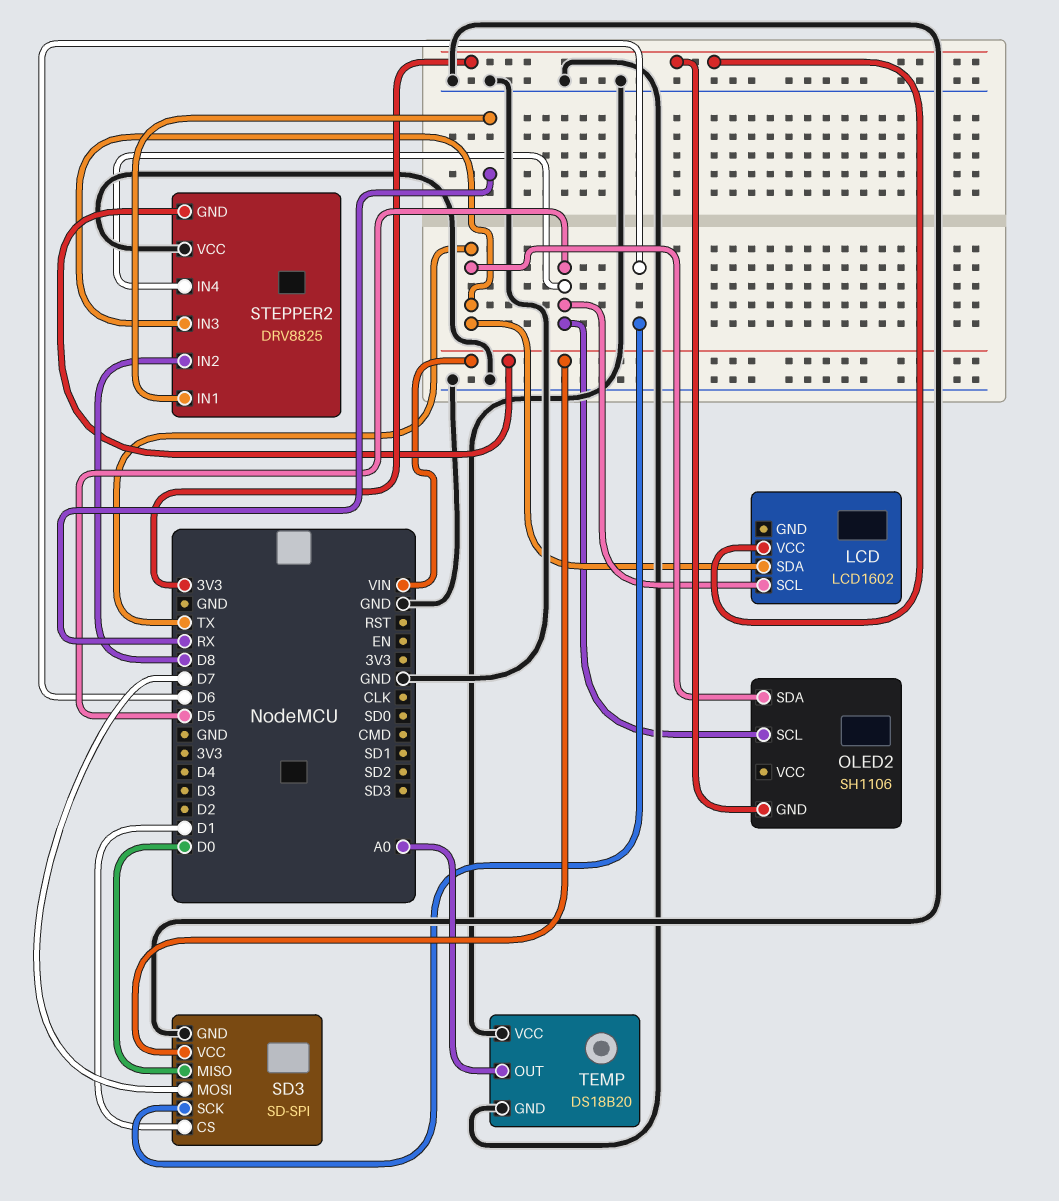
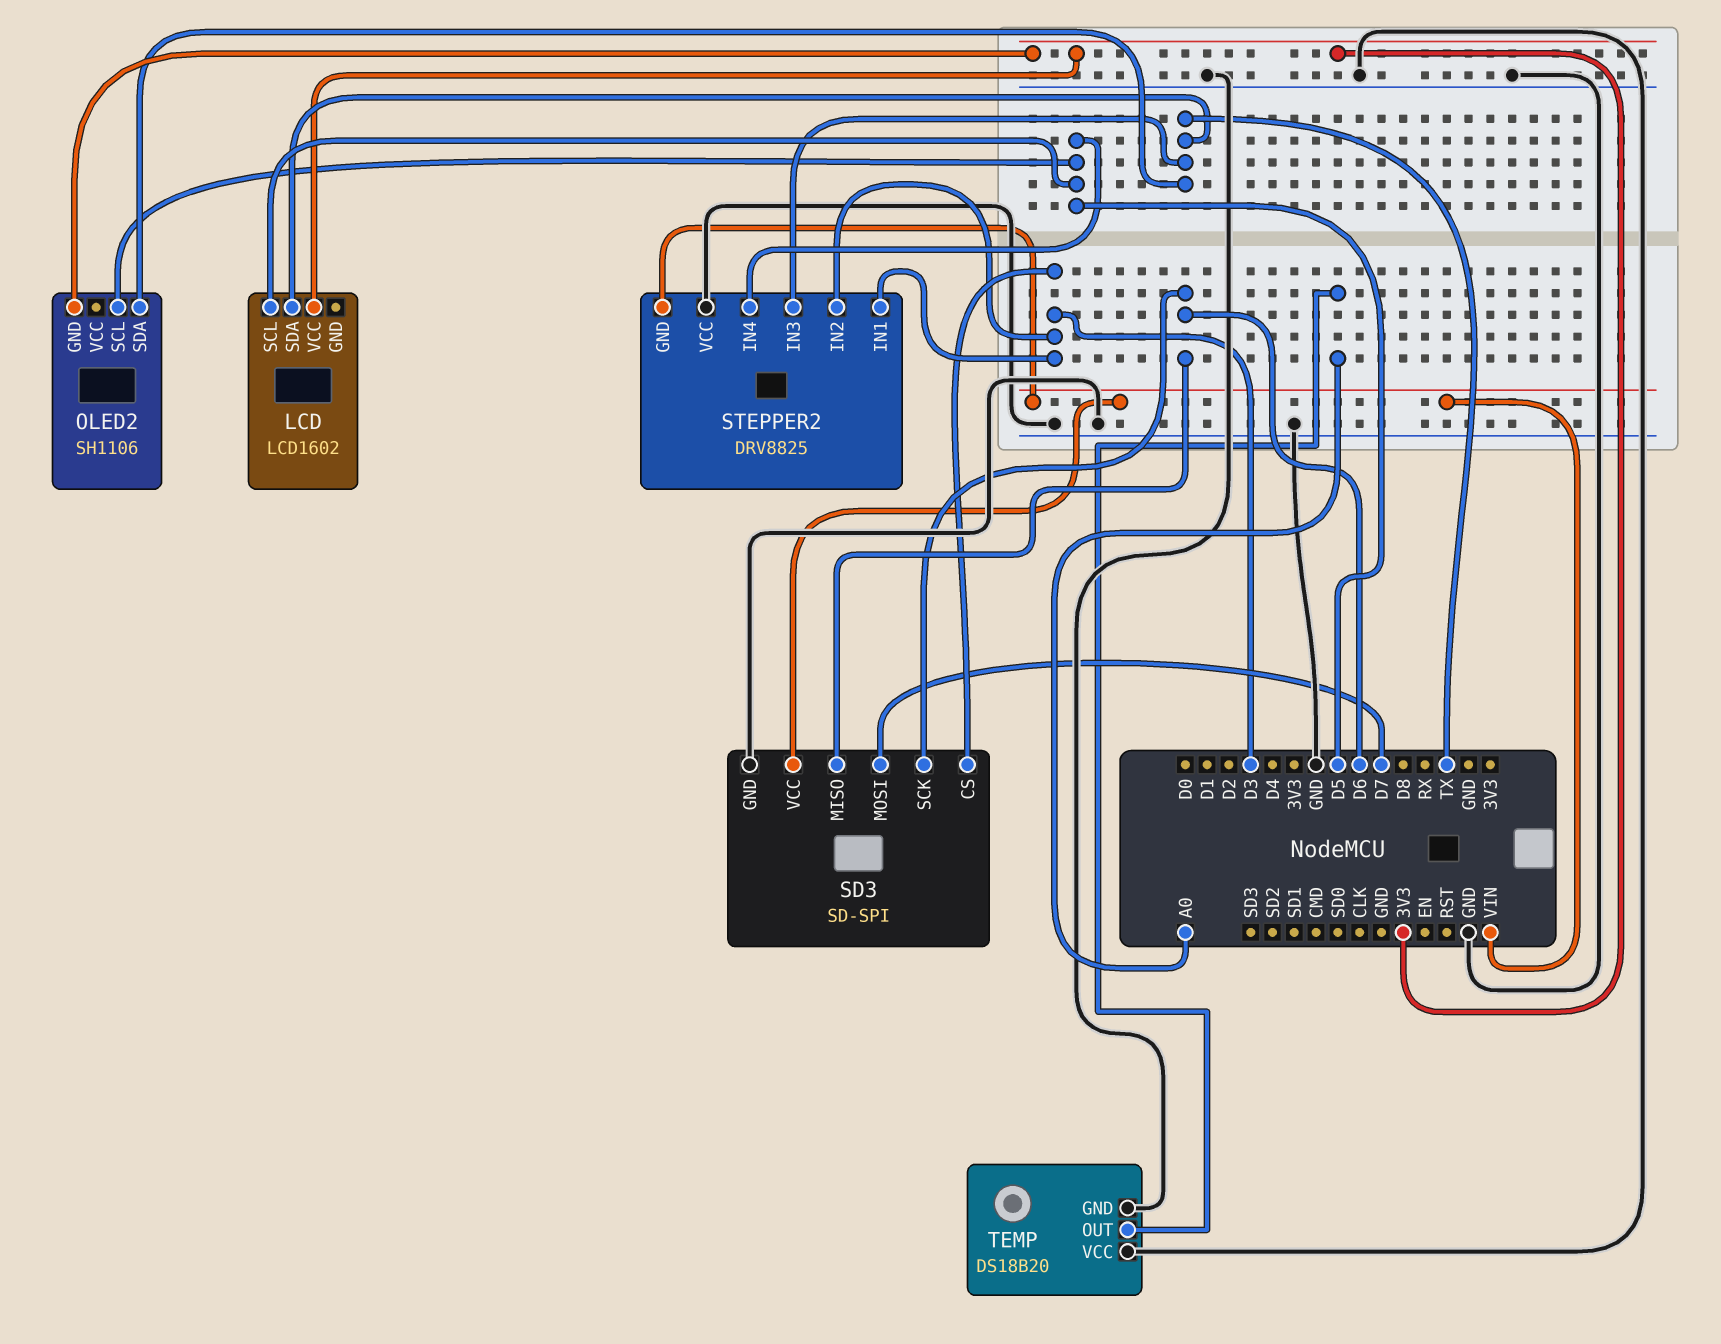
SD3 pin CS: D1 -> D3
SD3 pin MISO: D0 -> D6
STEPPER2 pin IN1: RX -> D3
STEPPER2 pin IN2: D8 -> D3

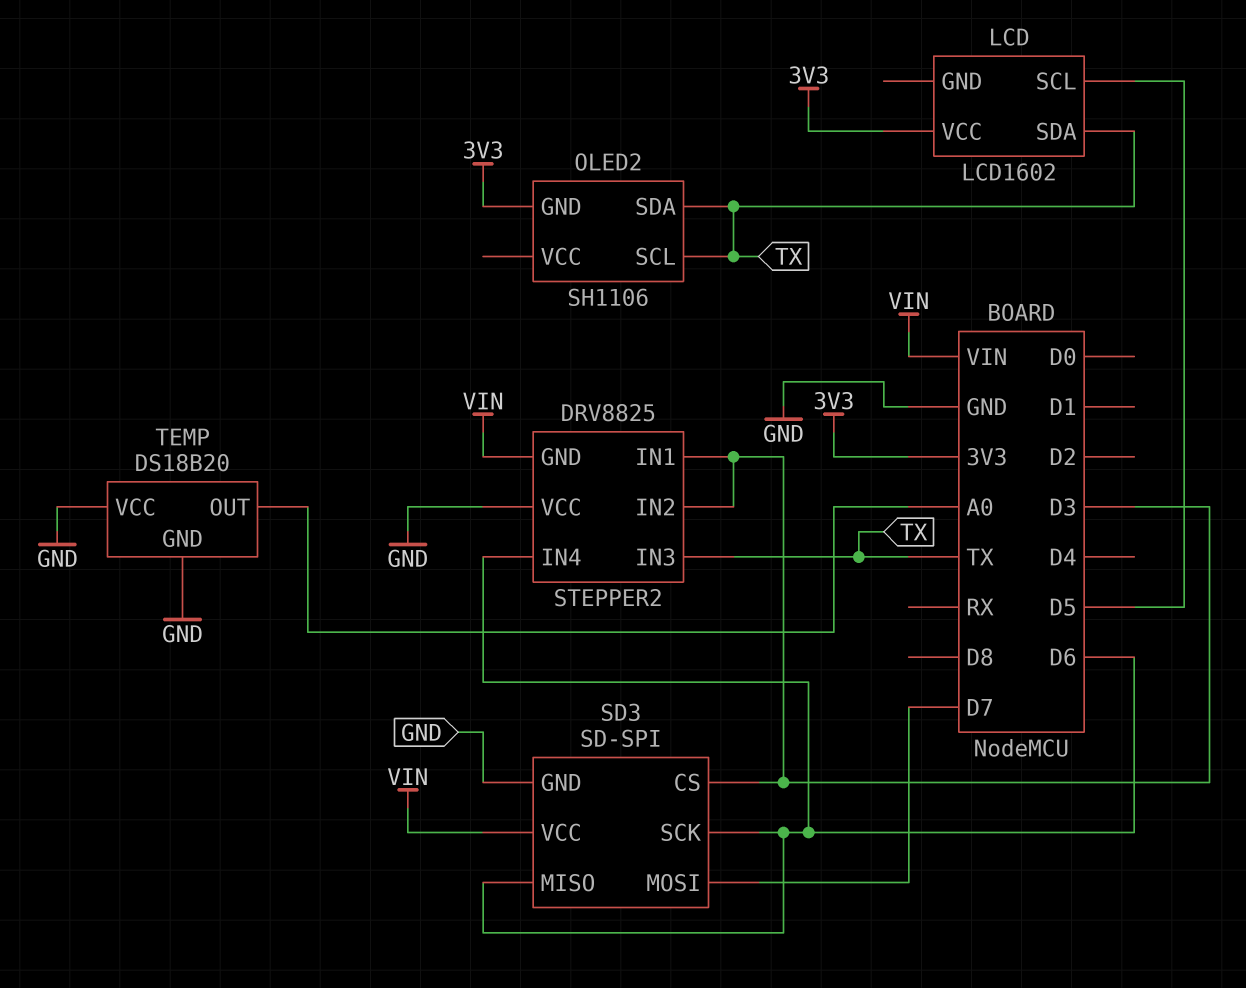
OLED2 pin SCL: D5 -> TX
STEPPER2 pin IN4: D5 -> D6

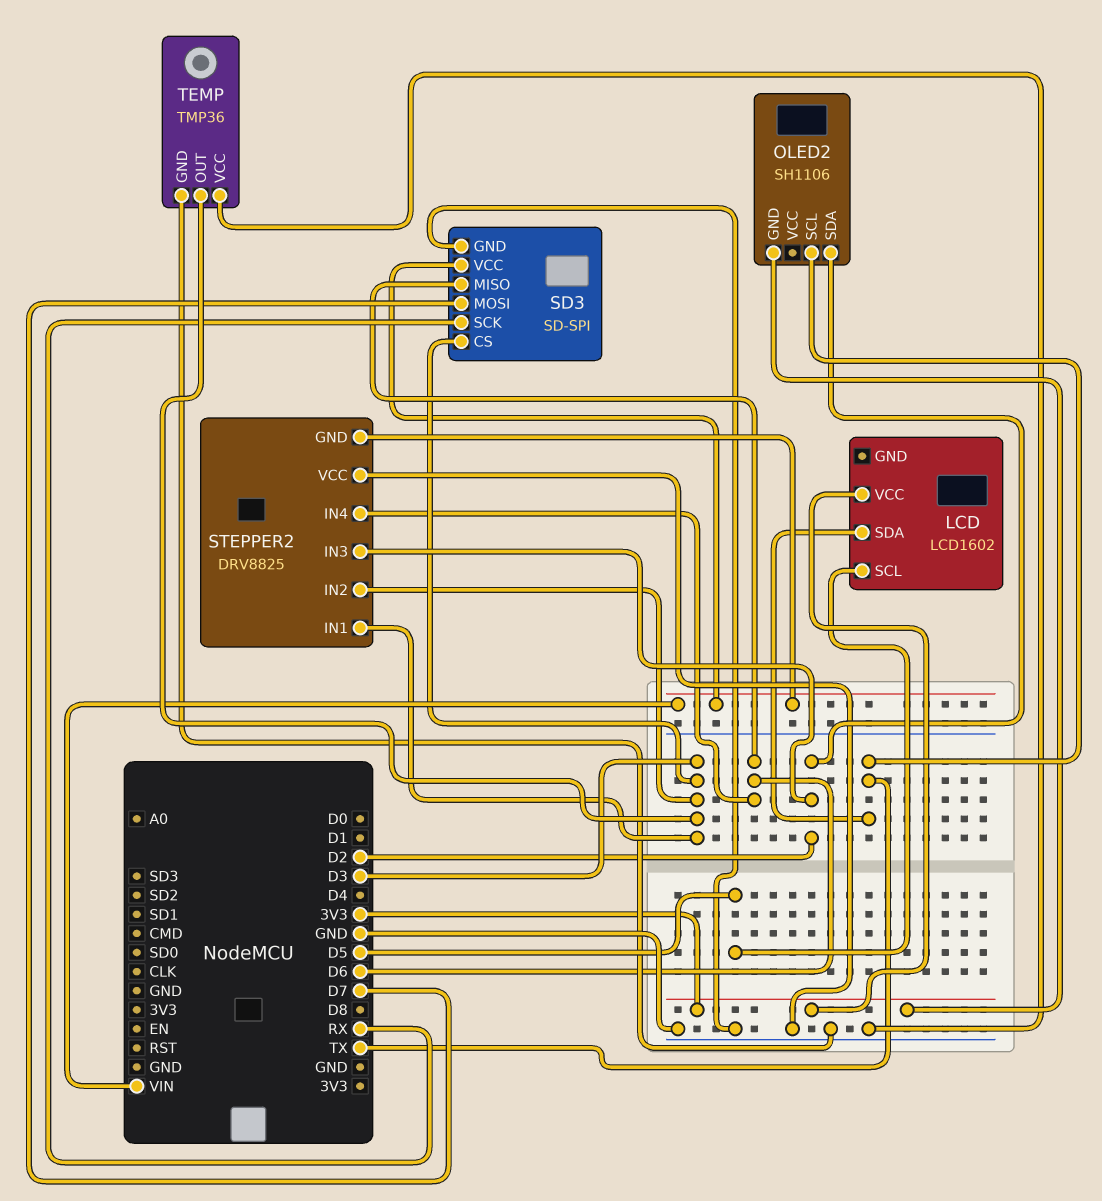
OLED2 pin SDA: TX -> D2
SD3 pin SCK: D6 -> RX
STEPPER2 pin IN3: TX -> D2
TEMP: DS18B20 -> TMP36
TEMP pin OUT: A0 -> D3

